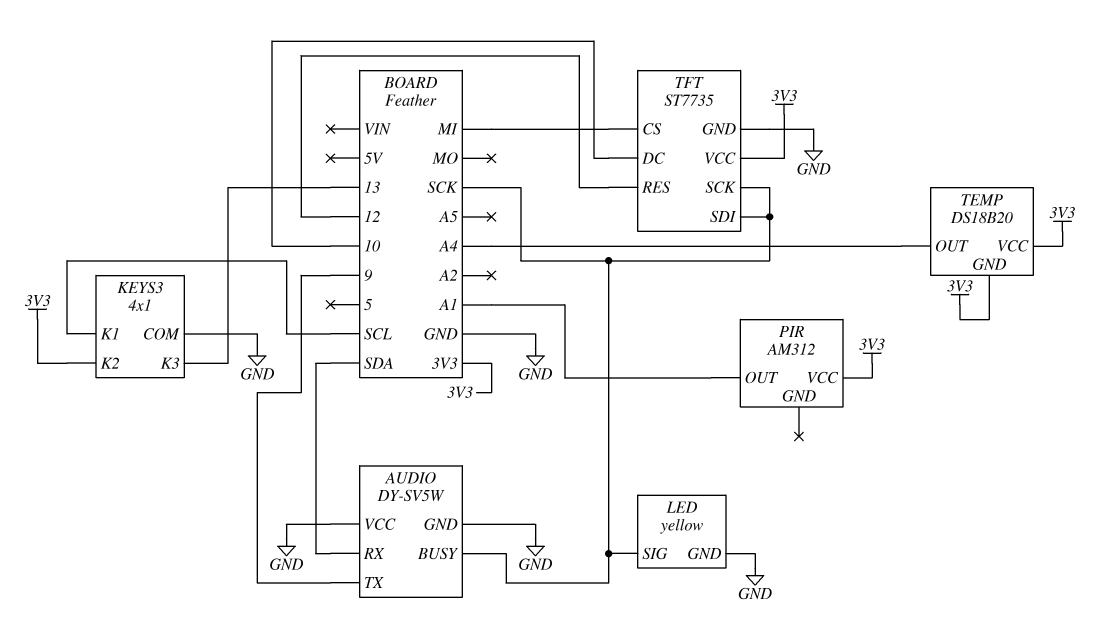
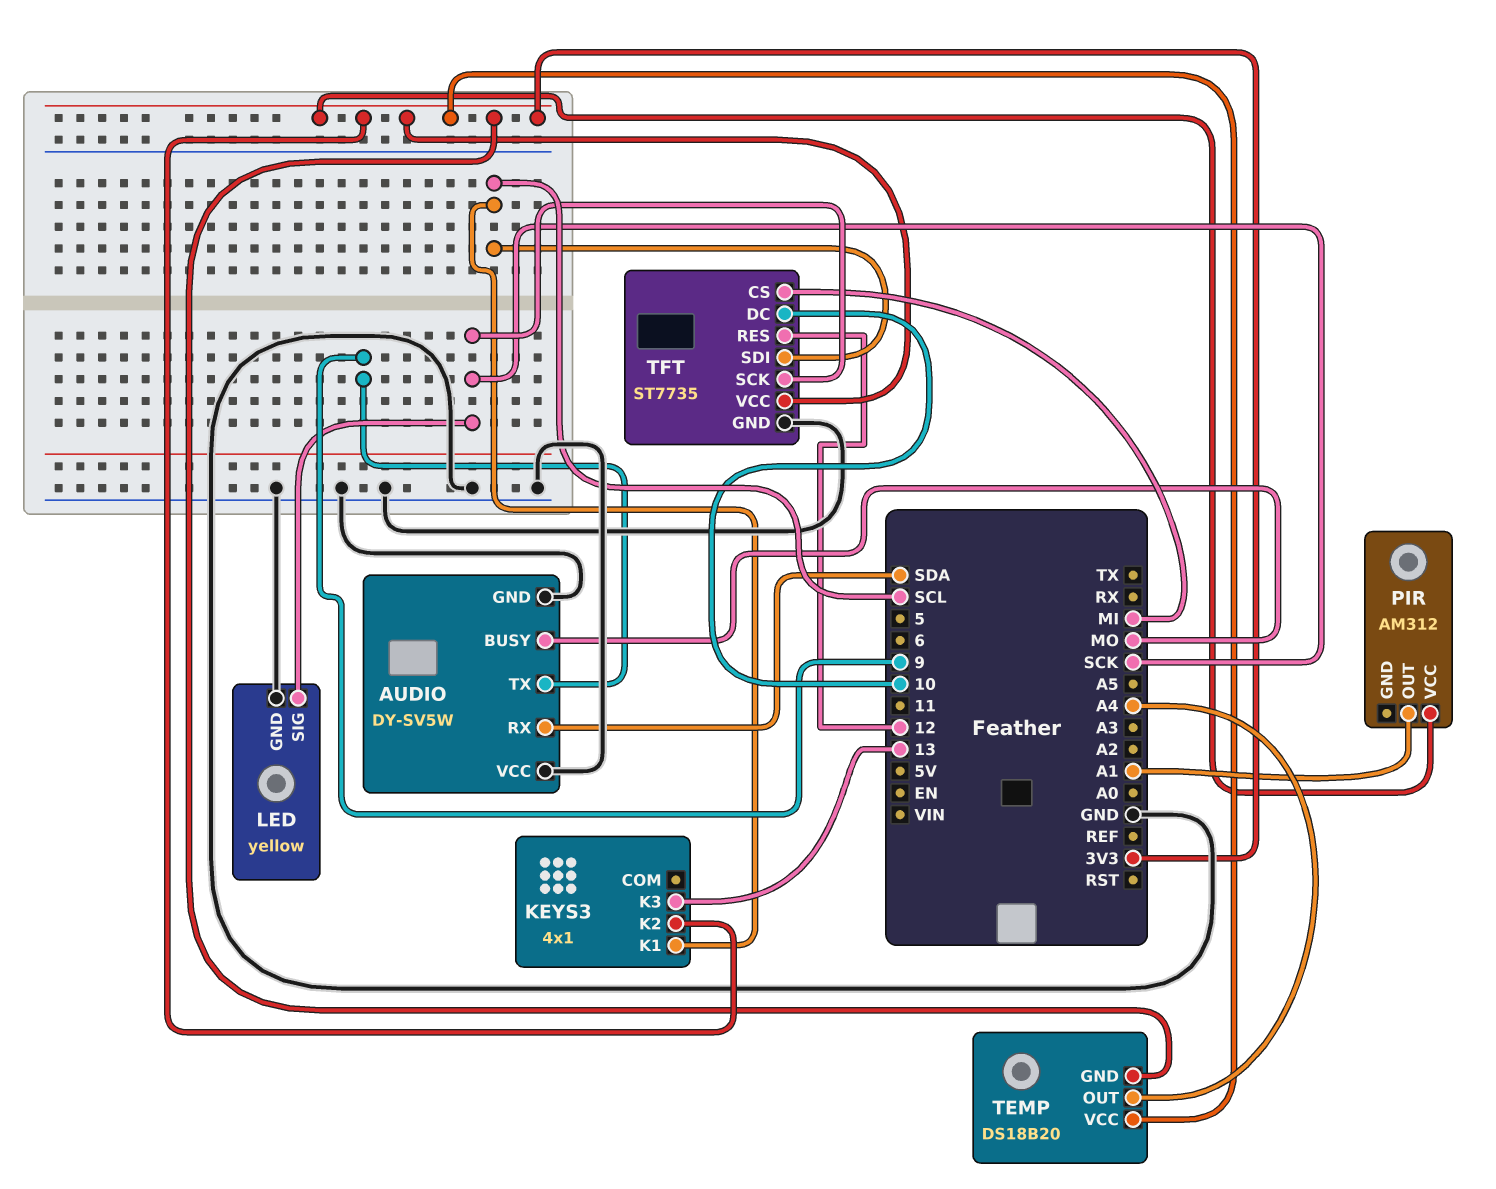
AUDIO pin BUSY: SCK -> MO
KEYS3 pin COM: GND -> none
TFT pin SDI: SCK -> SCL

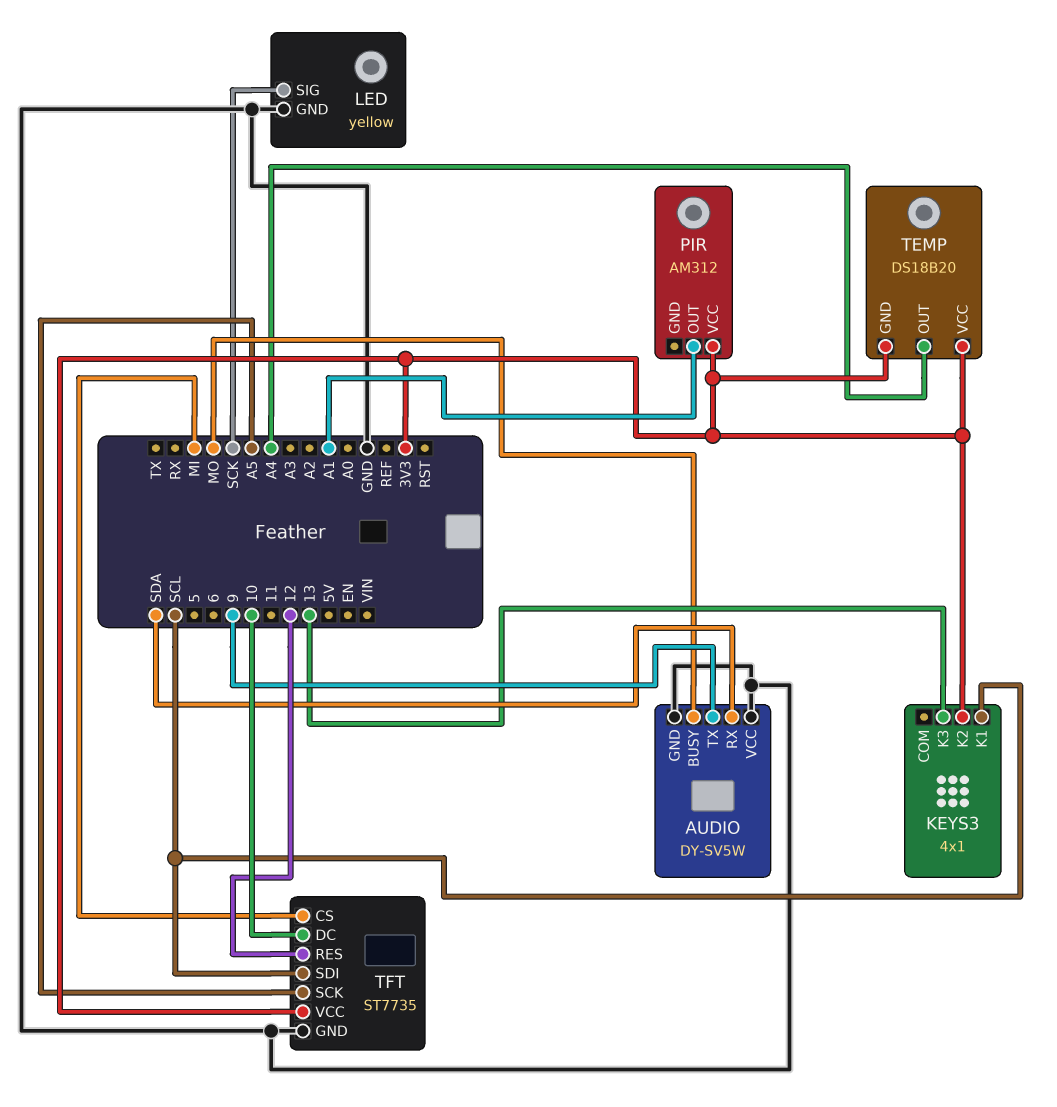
TFT pin SCK: SCK -> A5

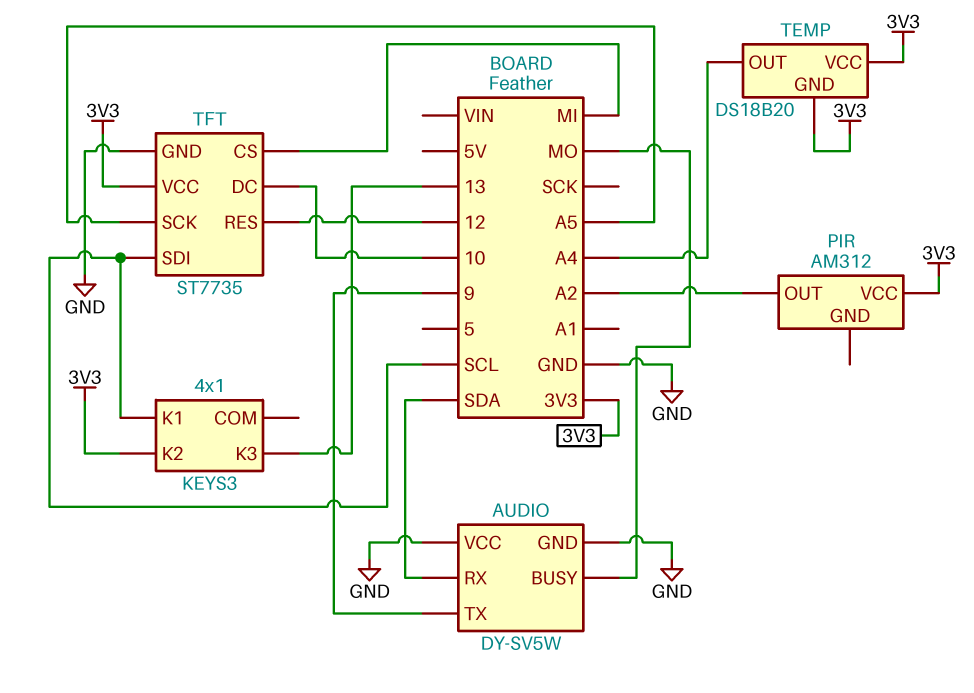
LED: yellow -> none
LED pin GND: GND -> none
LED pin SIG: SCK -> none
PIR pin OUT: A1 -> A2

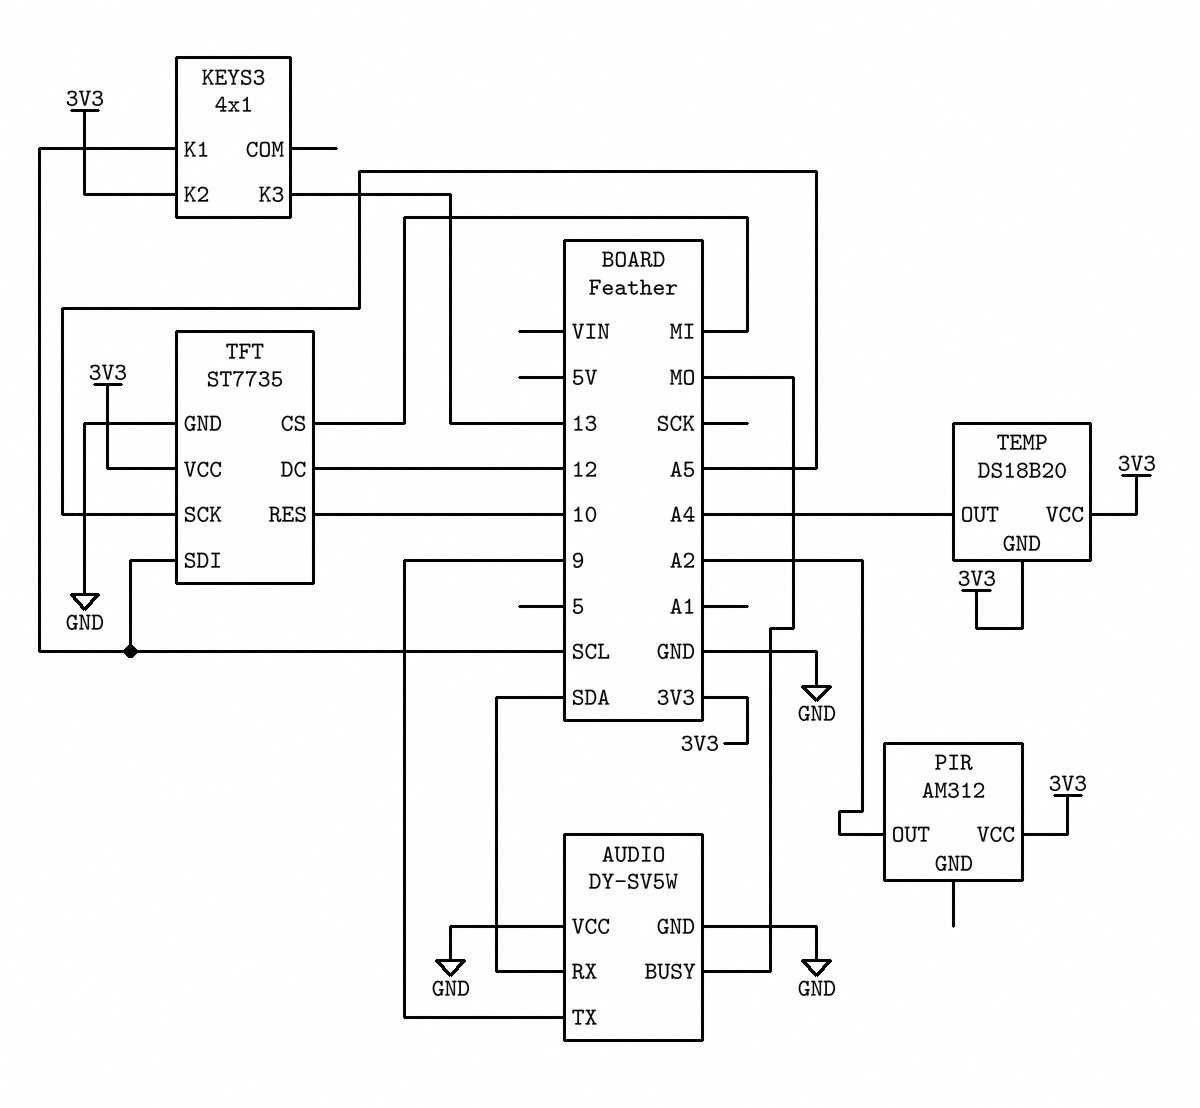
TFT pin DC: 10 -> 12
TFT pin RES: 12 -> 10

